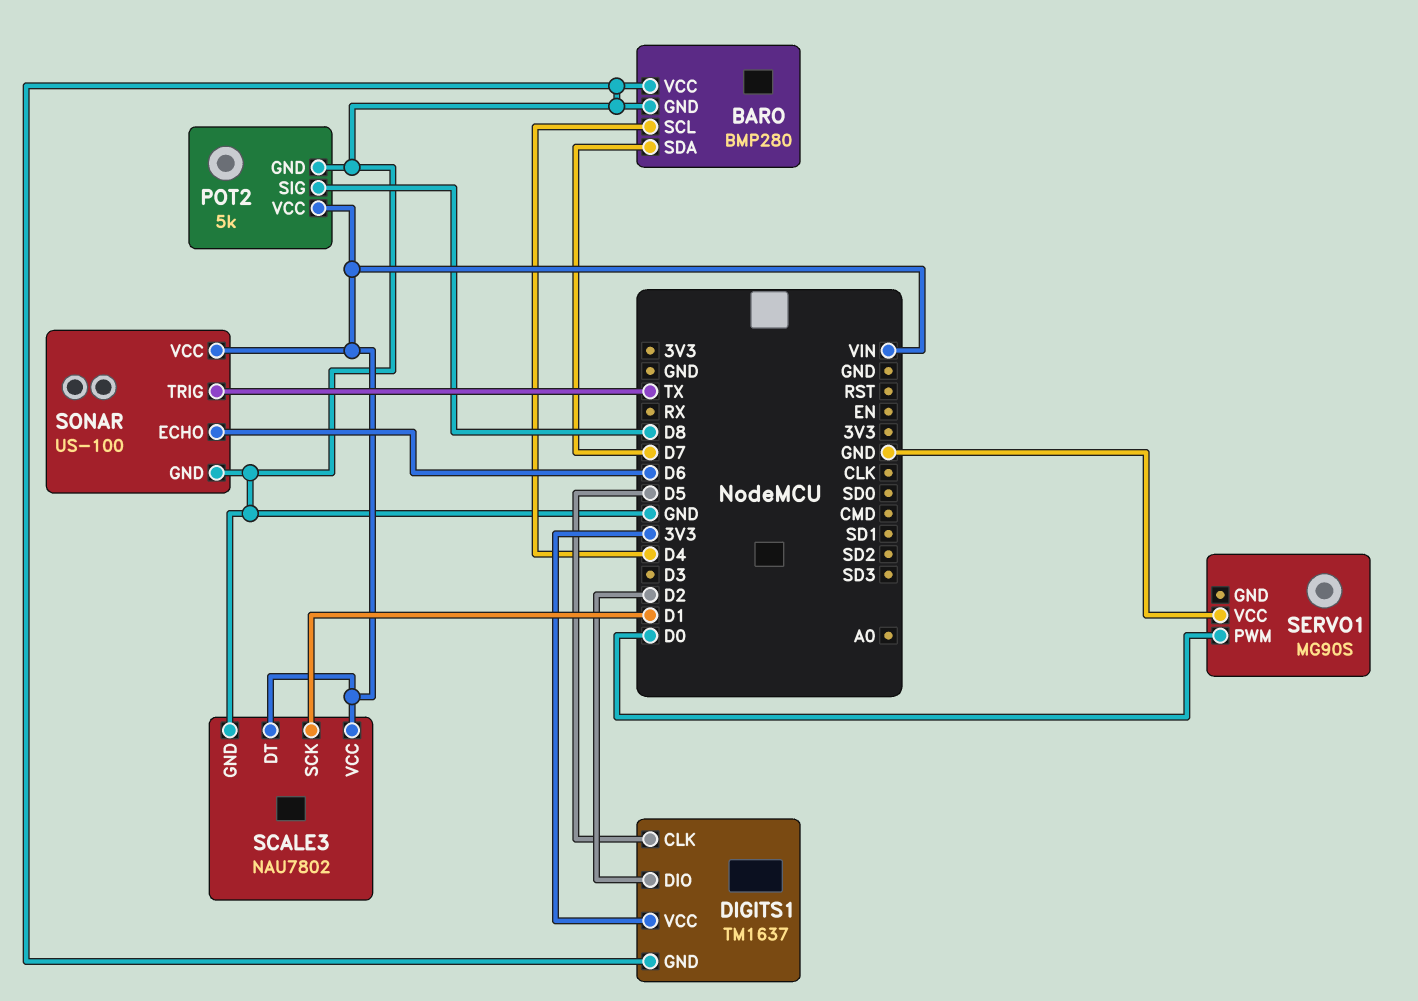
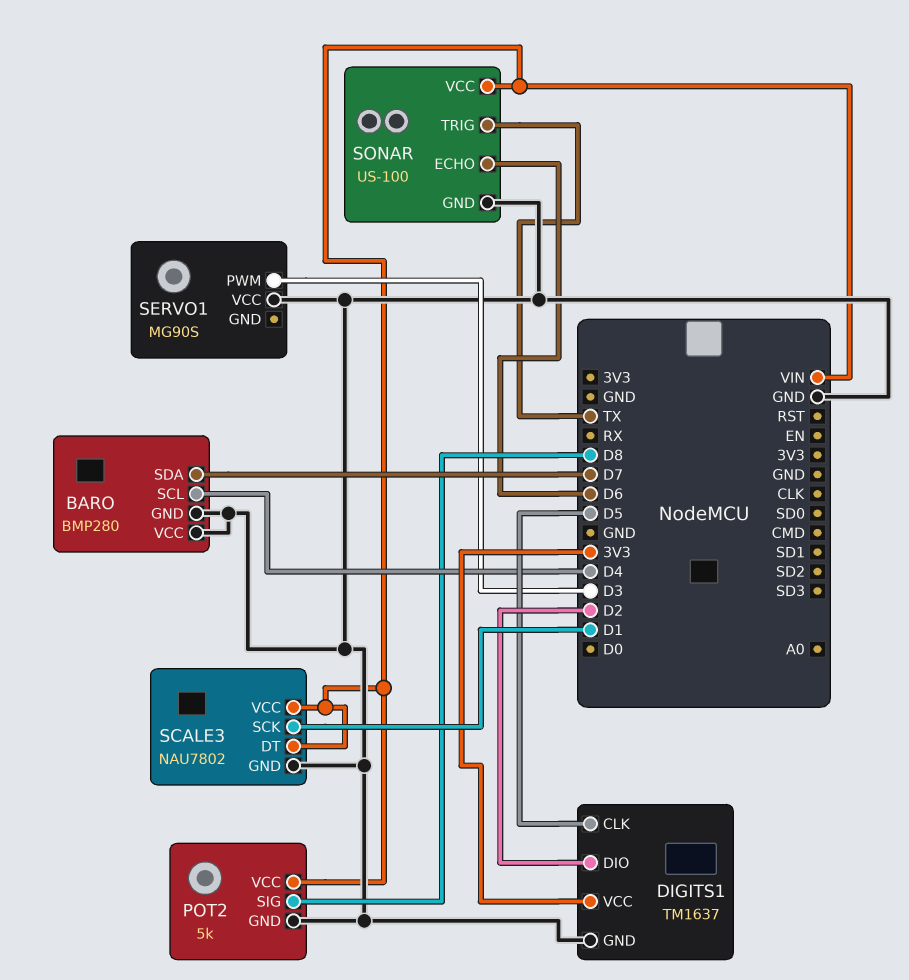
SERVO1 pin PWM: D0 -> D3

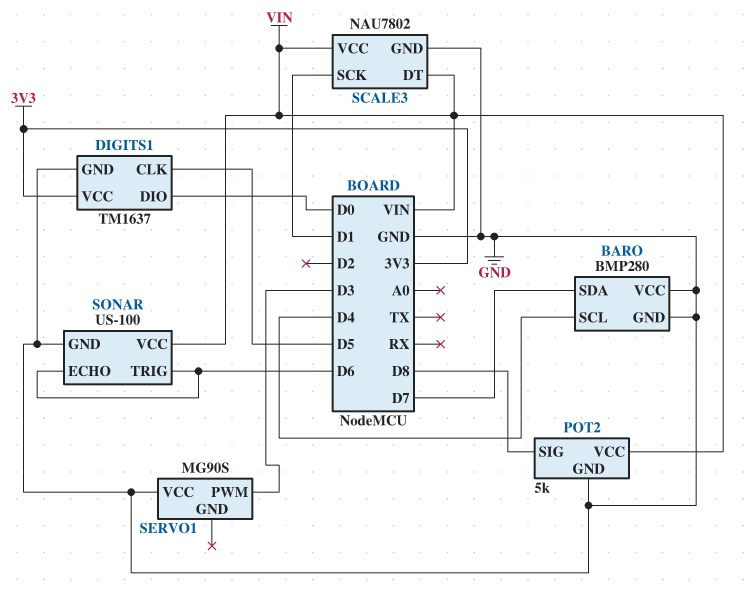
DIGITS1 pin DIO: D2 -> D0
SONAR pin TRIG: TX -> D6

